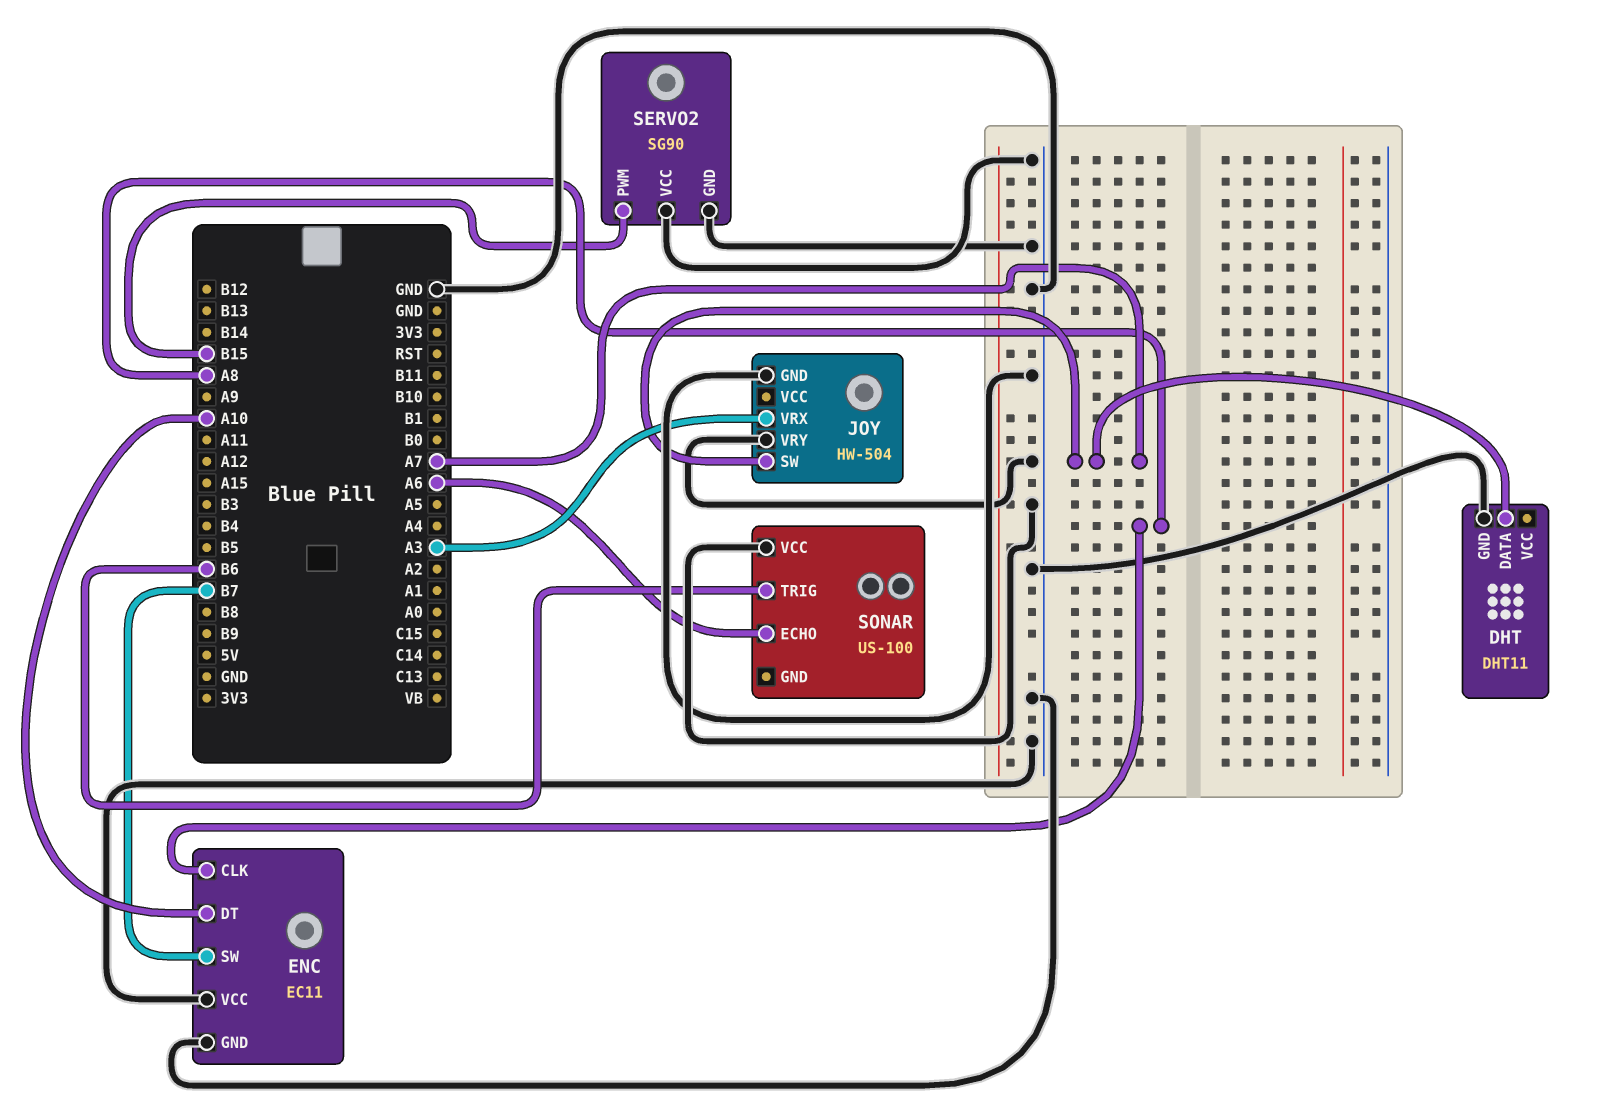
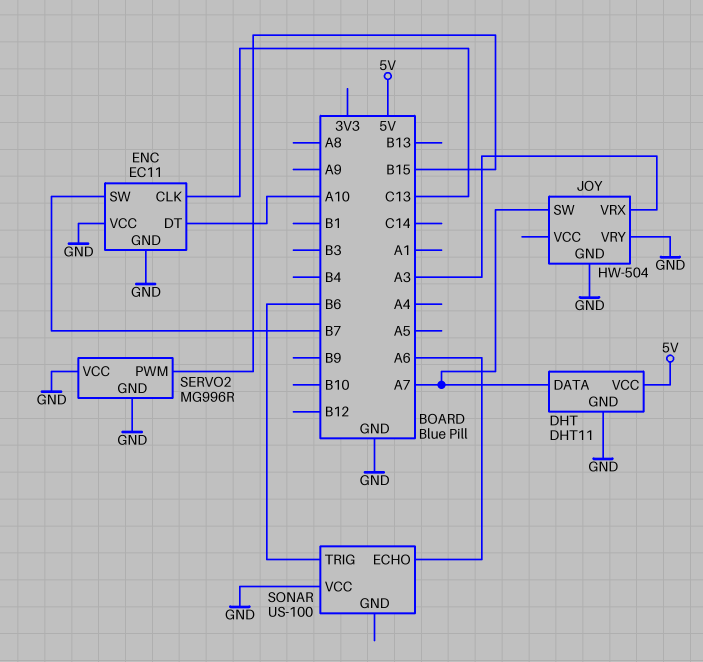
DHT pin VCC: none -> 5V
ENC pin CLK: A8 -> C13
SERVO2: SG90 -> MG996R

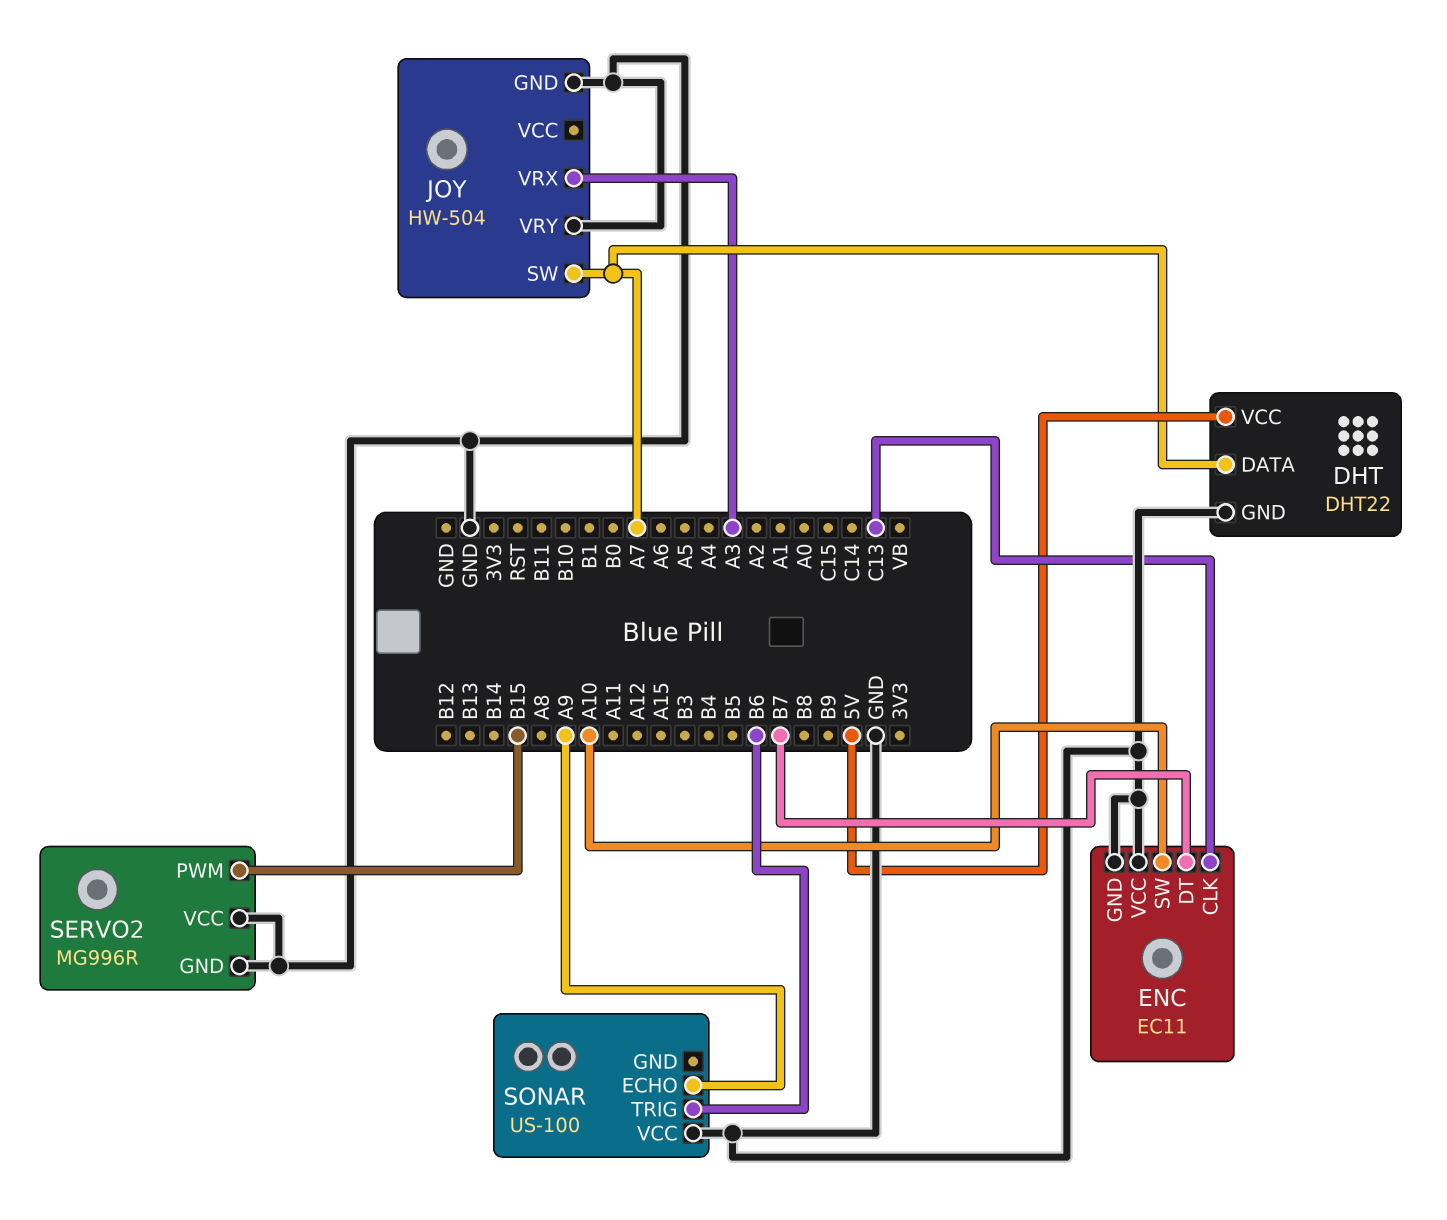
DHT: DHT11 -> DHT22
ENC pin DT: A10 -> B7
ENC pin SW: B7 -> A10
SONAR pin ECHO: A6 -> A9

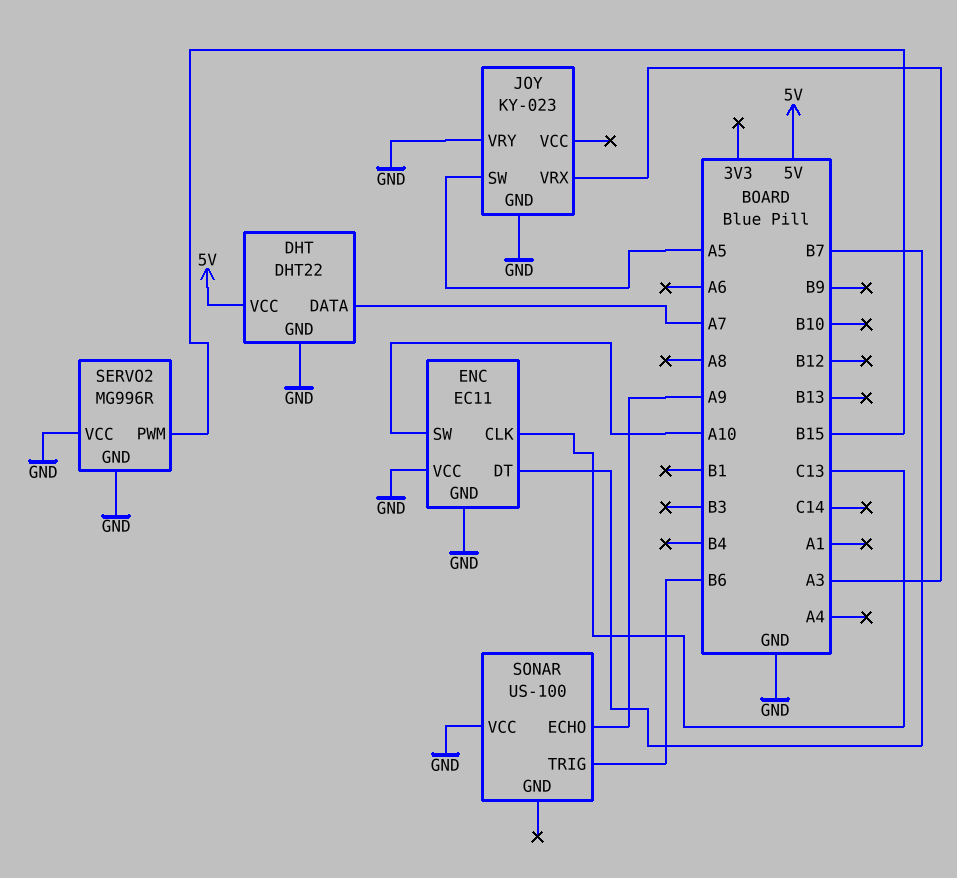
JOY: HW-504 -> KY-023
JOY pin SW: A7 -> A5

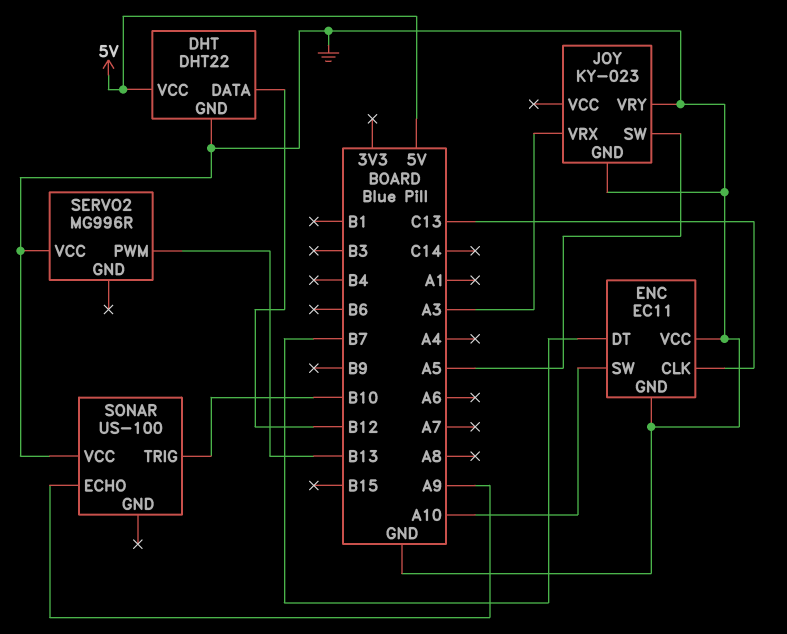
DHT pin DATA: A7 -> B12
SERVO2 pin GND: GND -> none
SERVO2 pin PWM: B15 -> B13
SONAR pin TRIG: B6 -> B10

